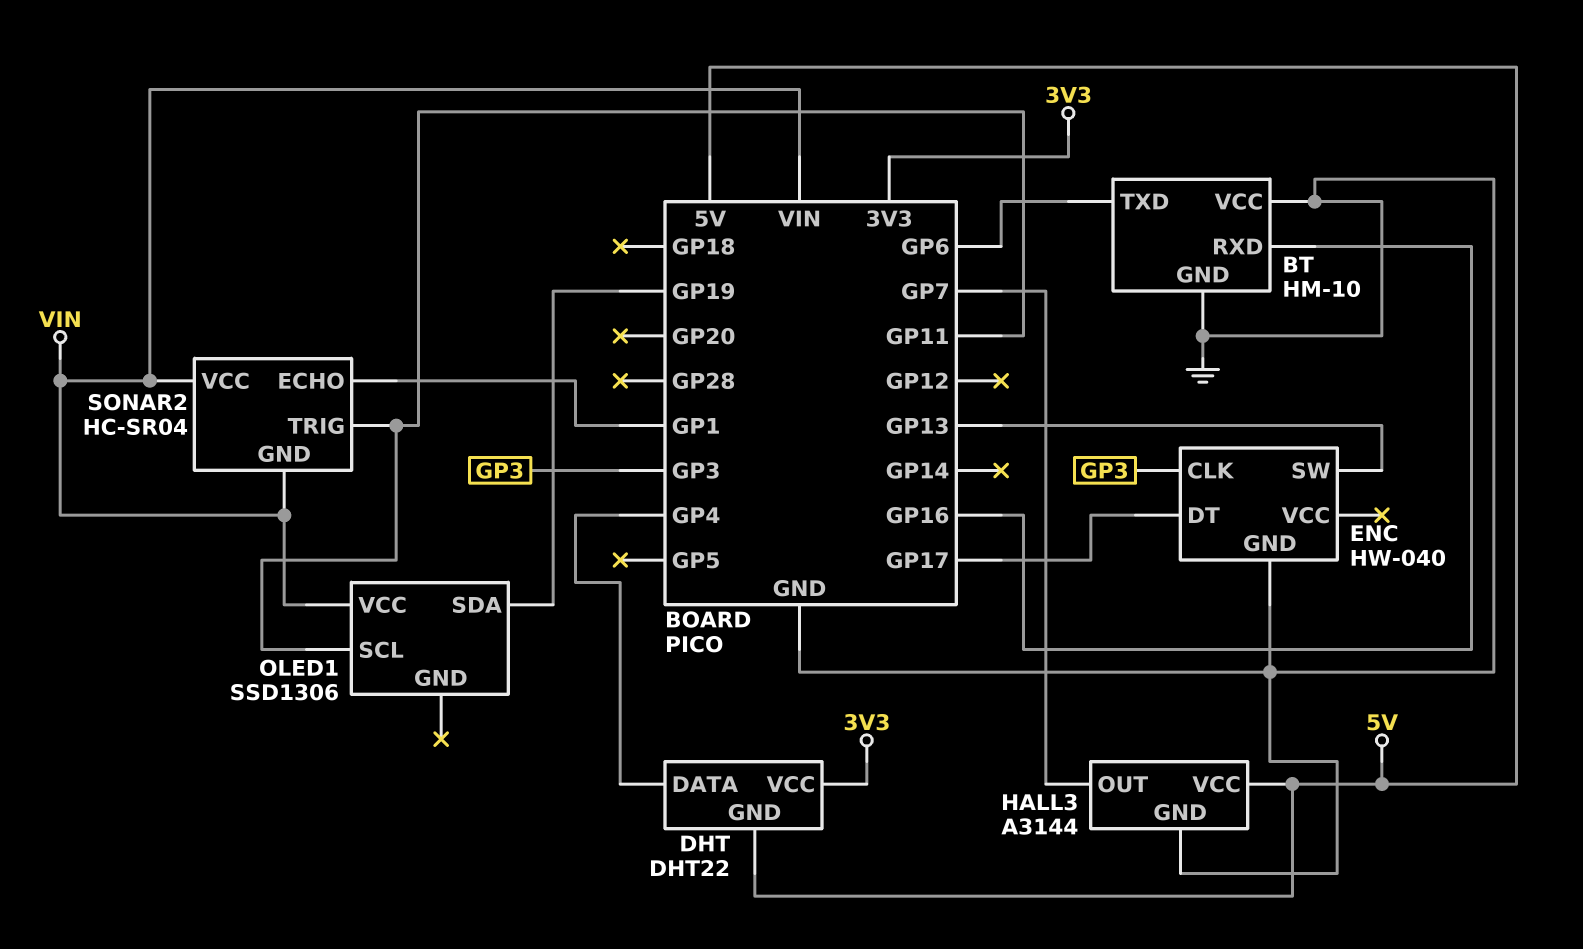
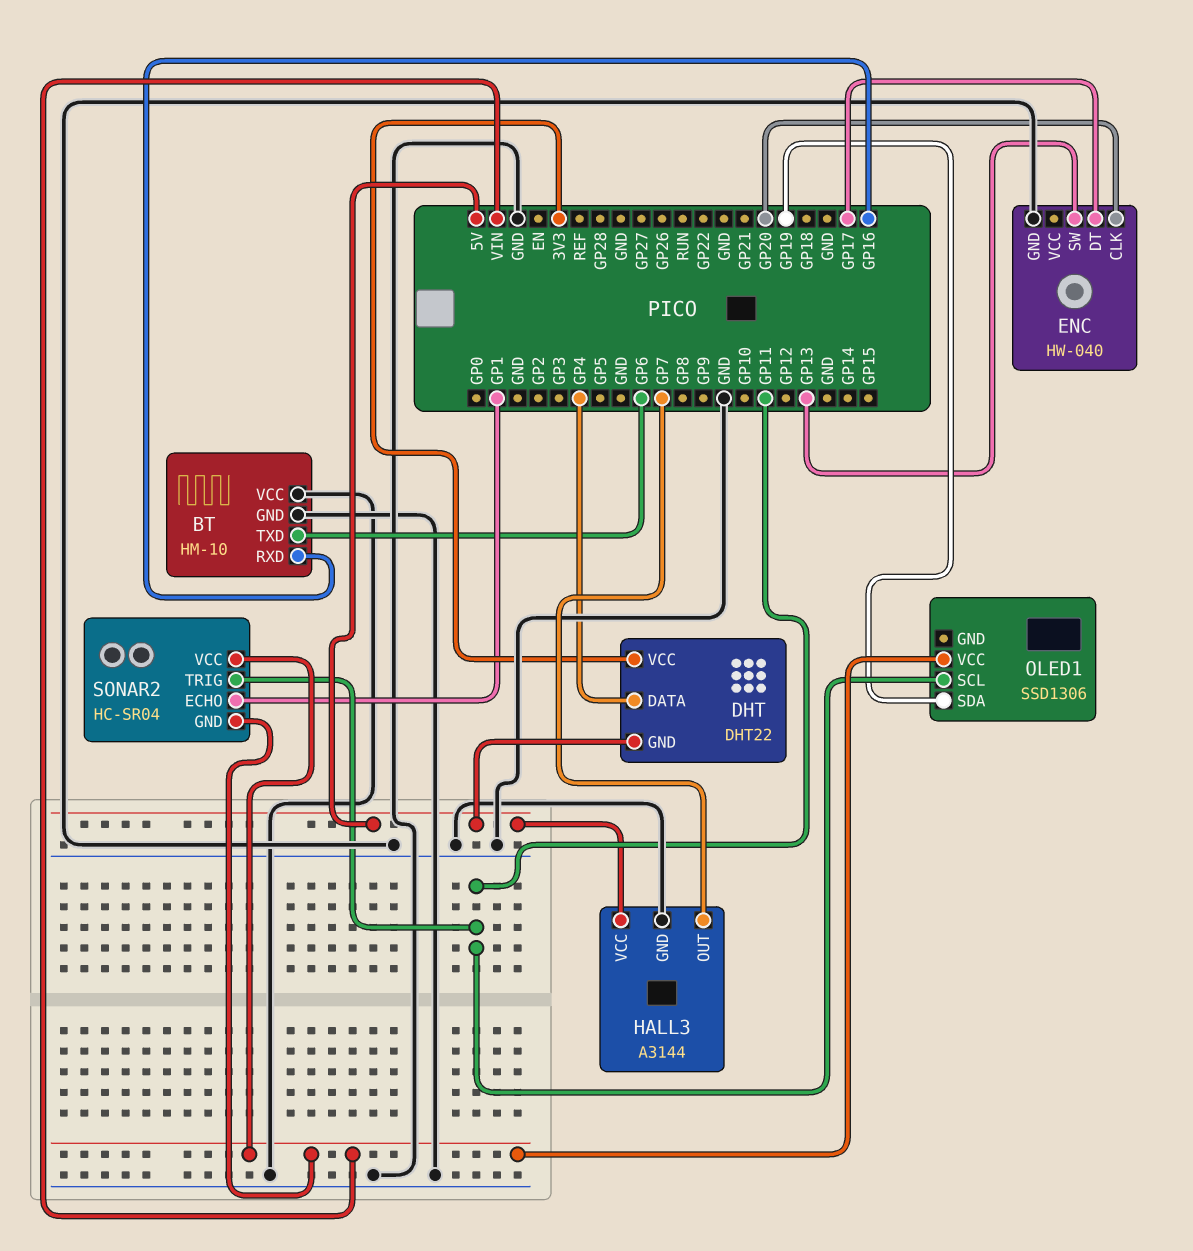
ENC pin CLK: GP3 -> GP20

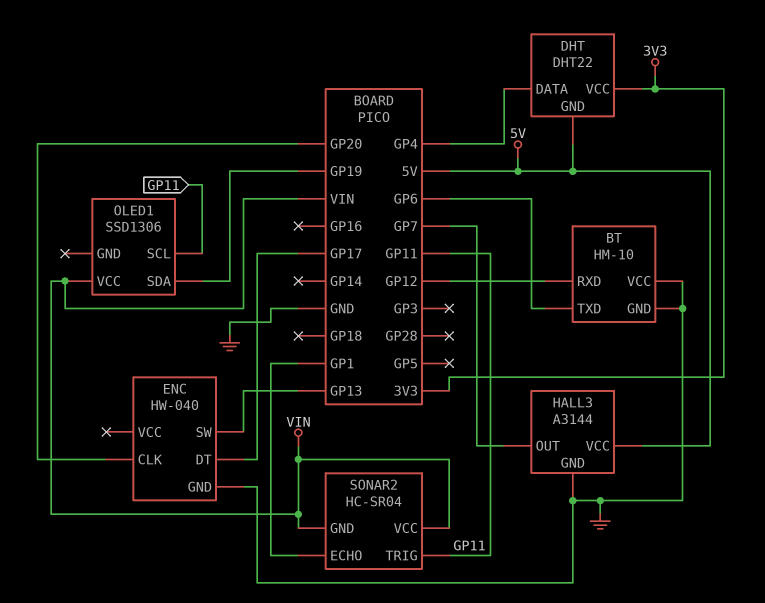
BT pin RXD: GP16 -> GP12

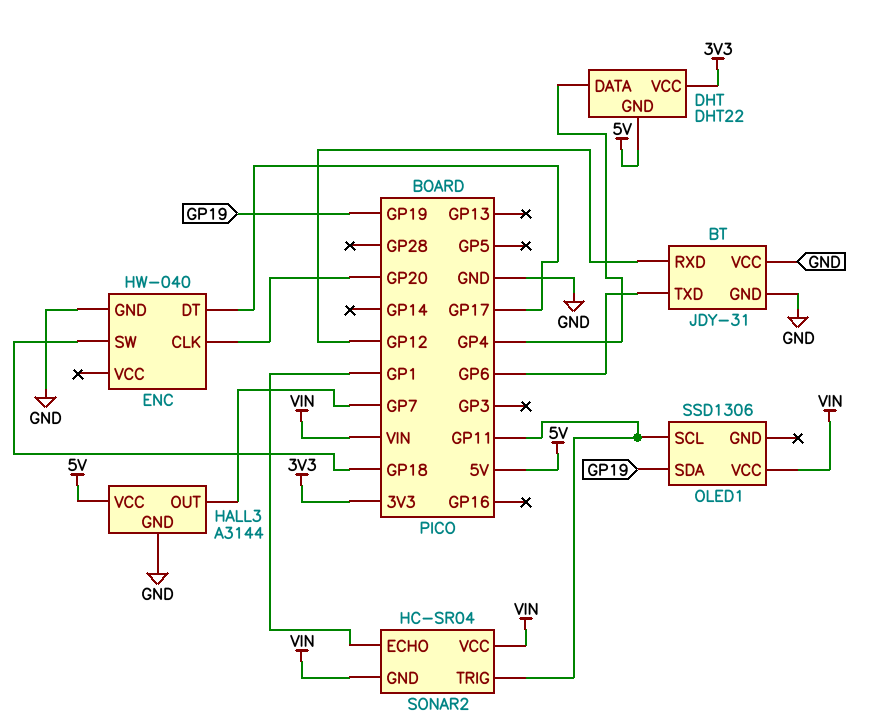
BT: HM-10 -> JDY-31
ENC pin SW: GP13 -> GP18

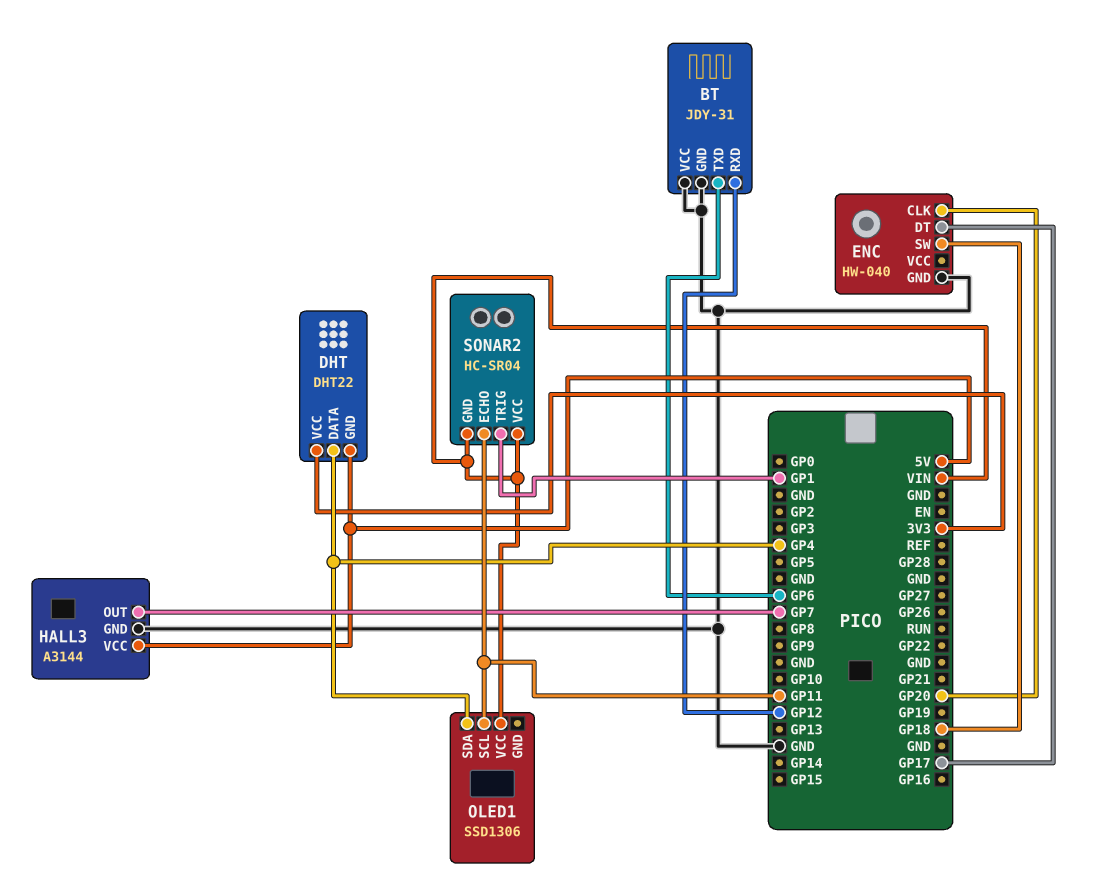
OLED1 pin SDA: GP19 -> GP4
SONAR2 pin ECHO: GP1 -> GP11
SONAR2 pin TRIG: GP11 -> GP1

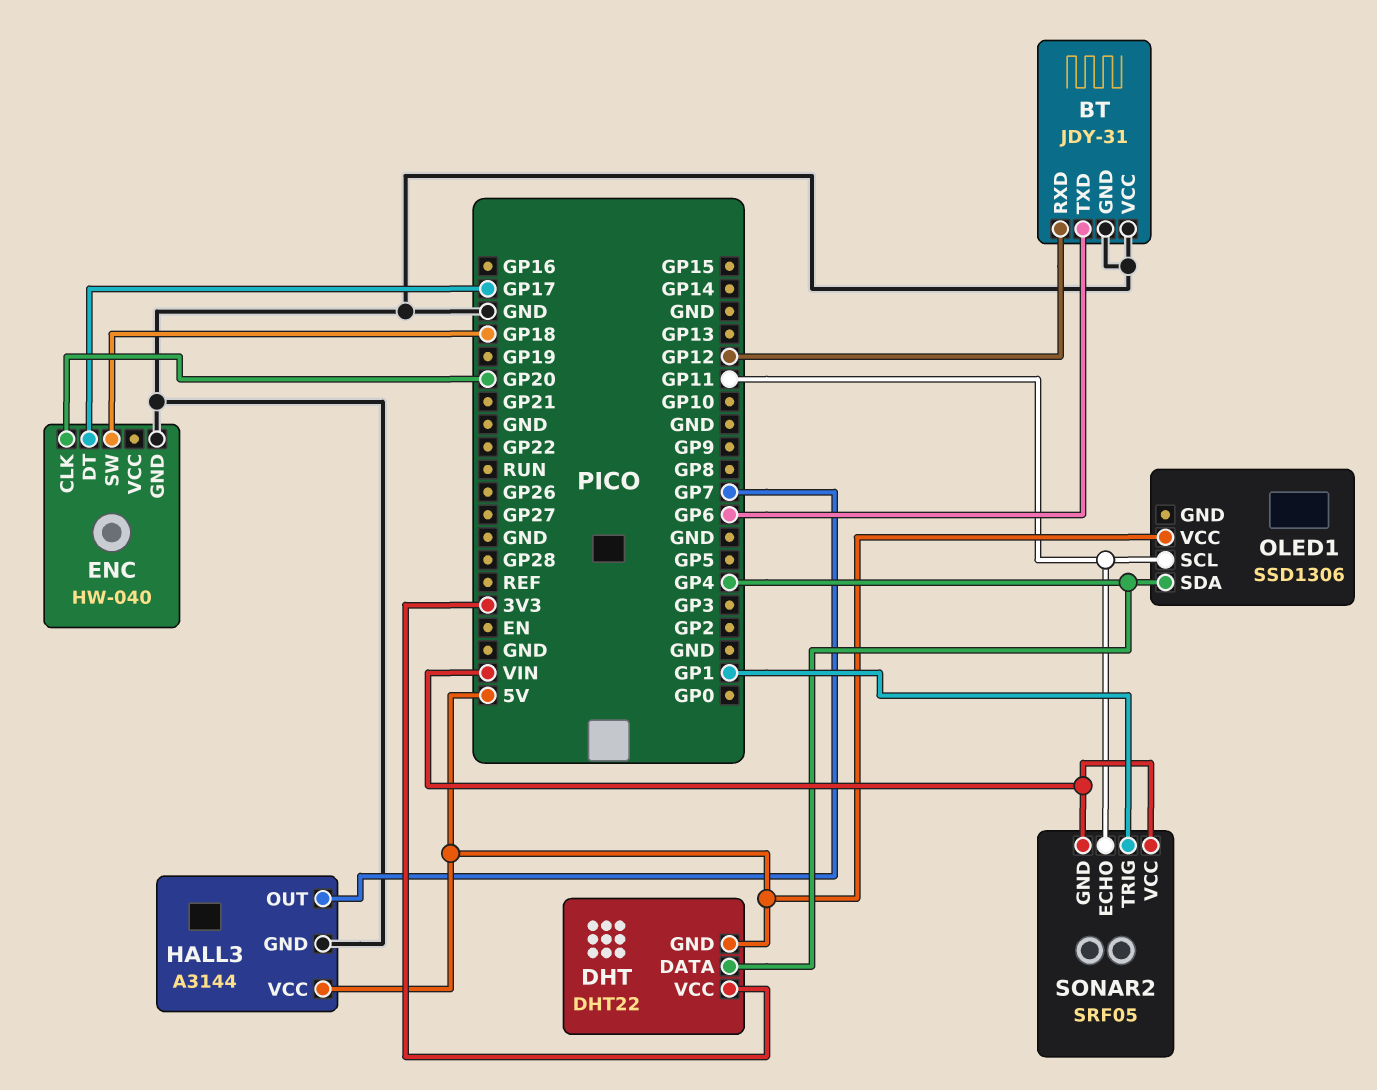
OLED1 pin VCC: VIN -> 5V
SONAR2: HC-SR04 -> SRF05

